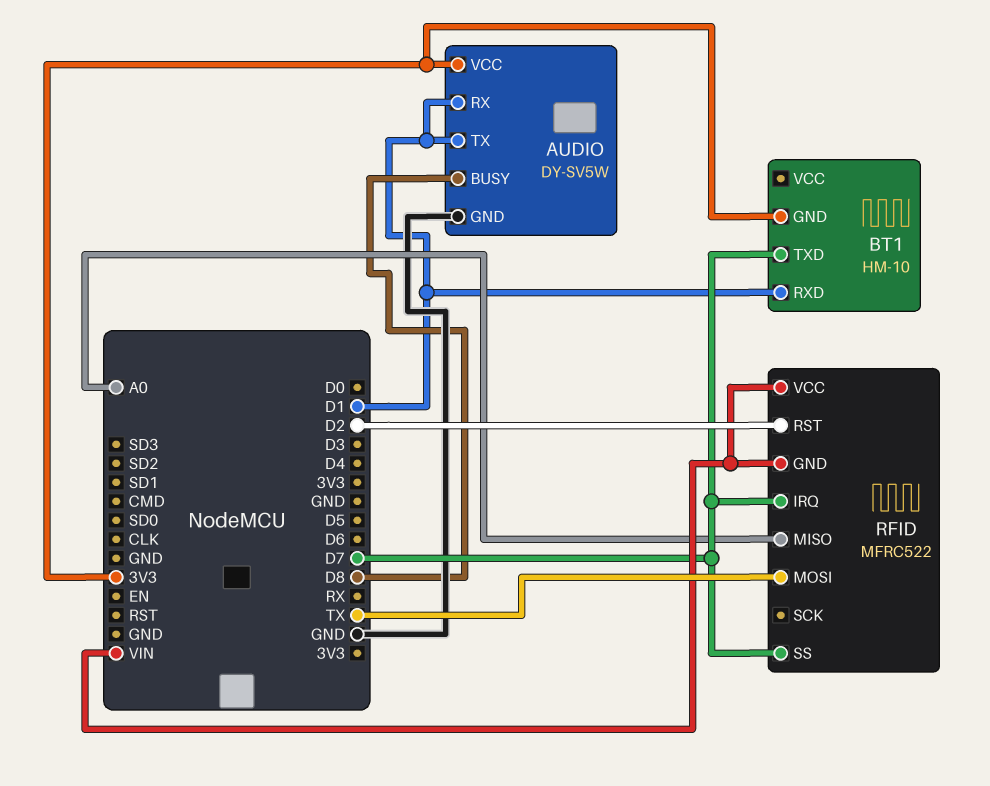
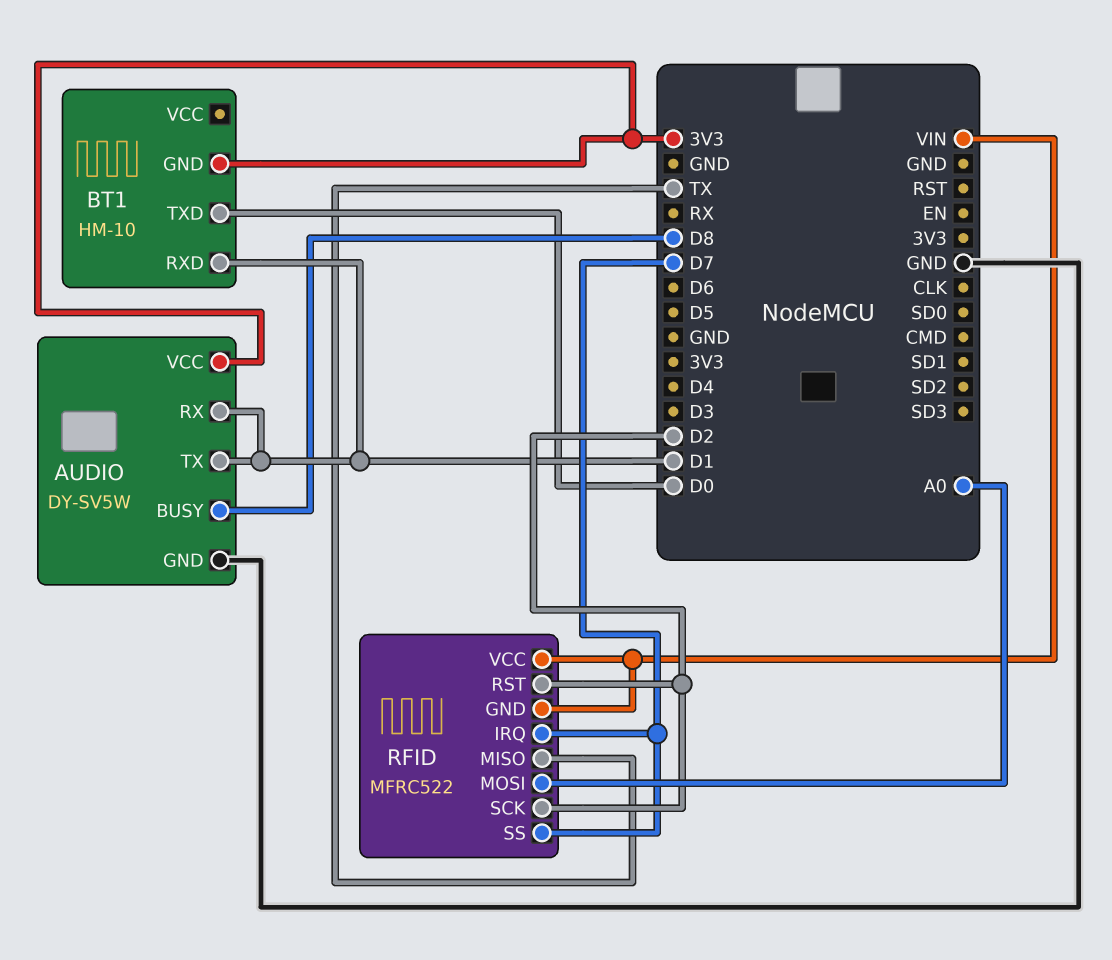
BT1 pin TXD: D7 -> D0
RFID pin MISO: A0 -> TX
RFID pin MOSI: TX -> A0
RFID pin SCK: none -> D2

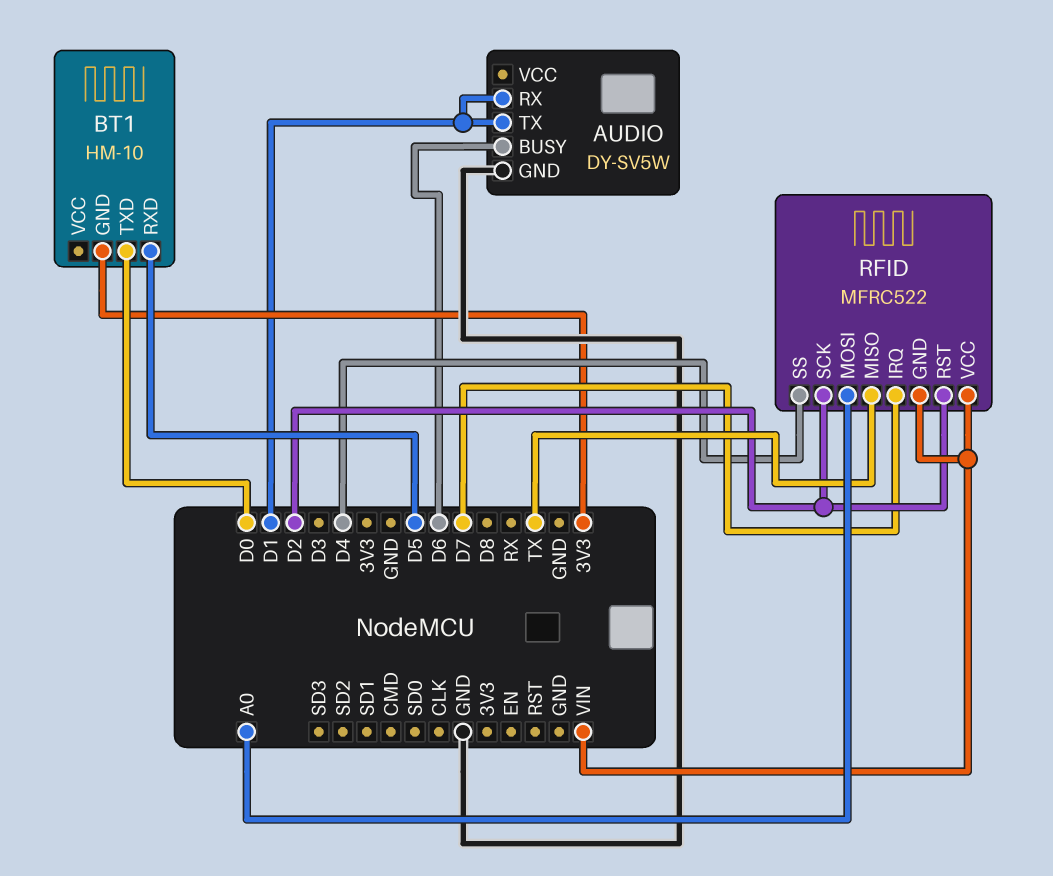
AUDIO pin BUSY: D8 -> D6
AUDIO pin VCC: 3V3 -> none
BT1 pin RXD: D1 -> D5
RFID pin SS: D7 -> D4

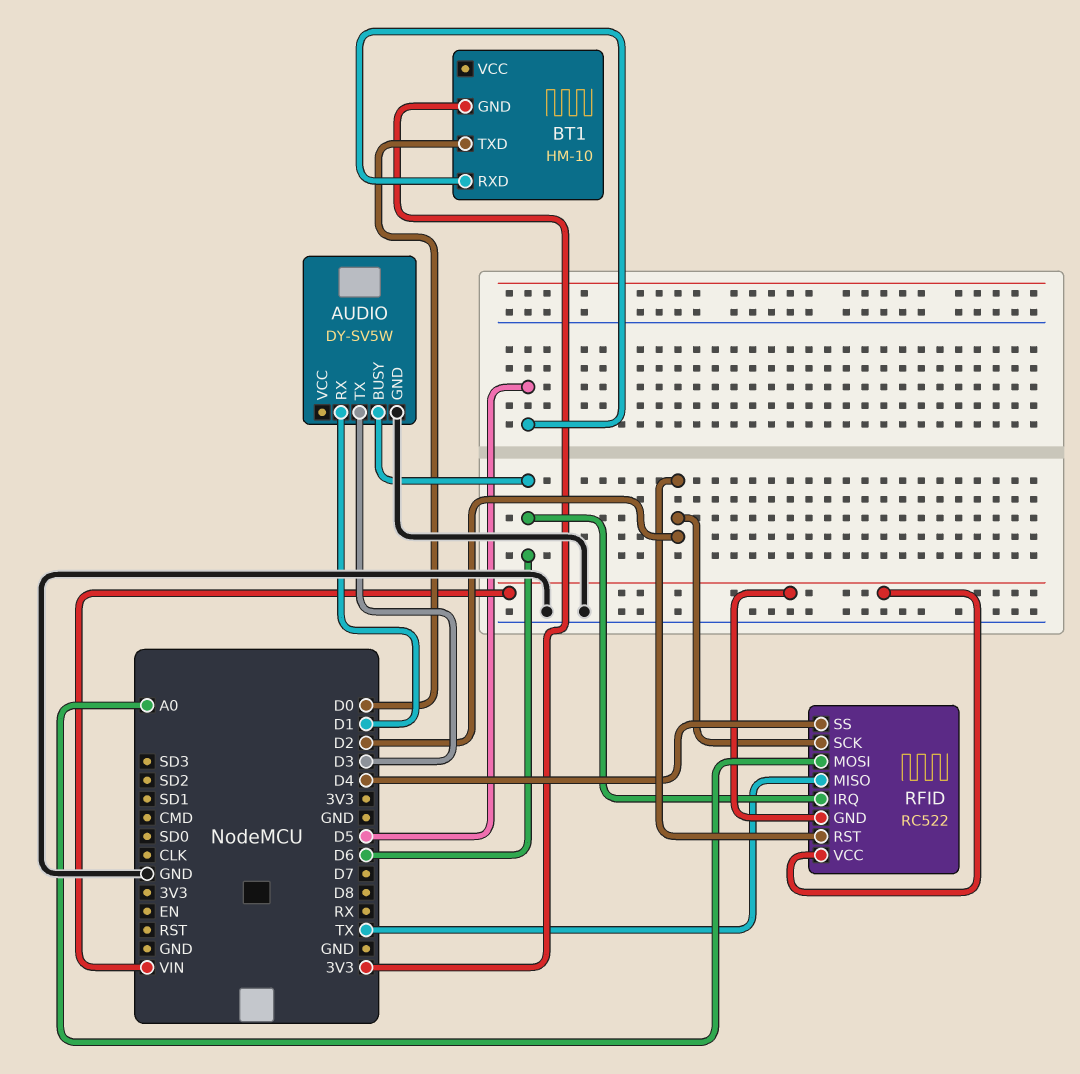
AUDIO pin TX: D1 -> D3
RFID: MFRC522 -> RC522
RFID pin IRQ: D7 -> D6

